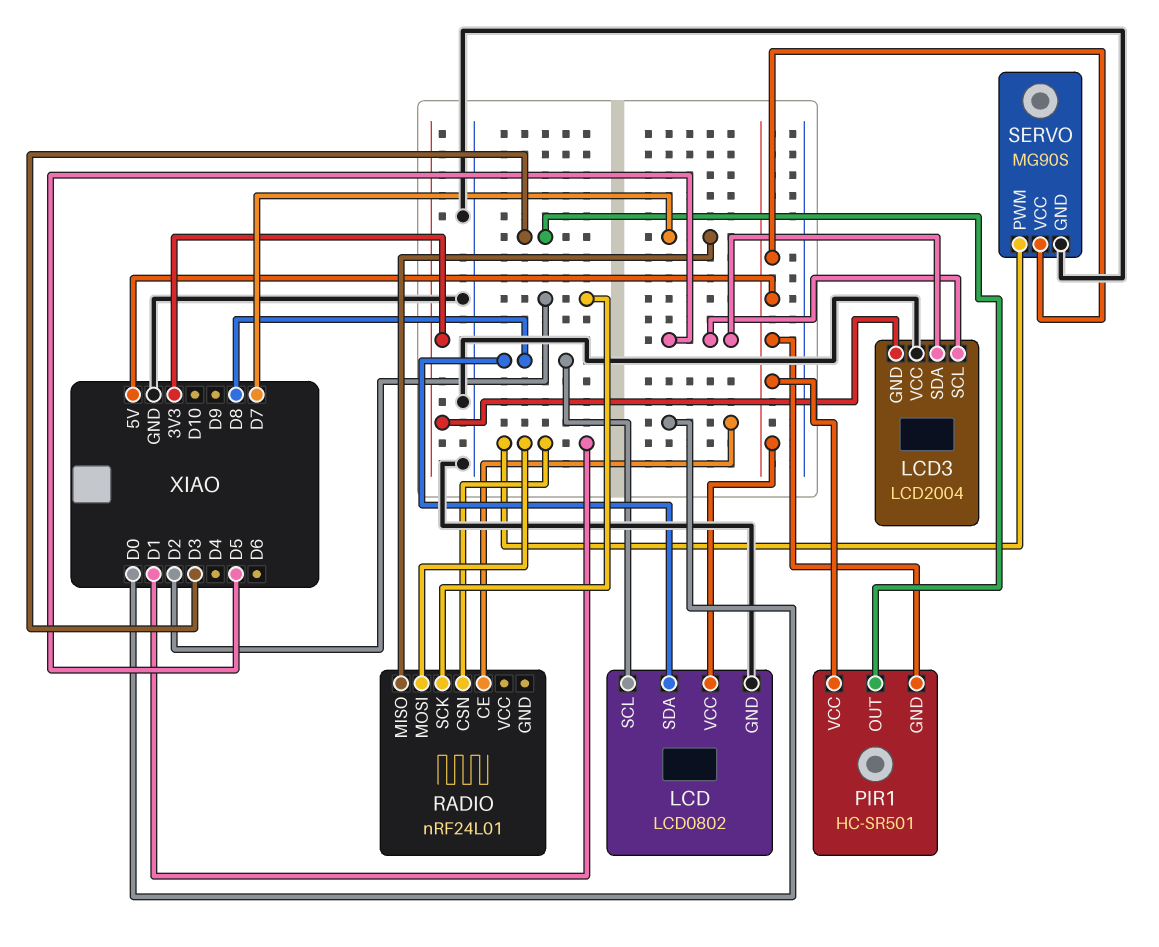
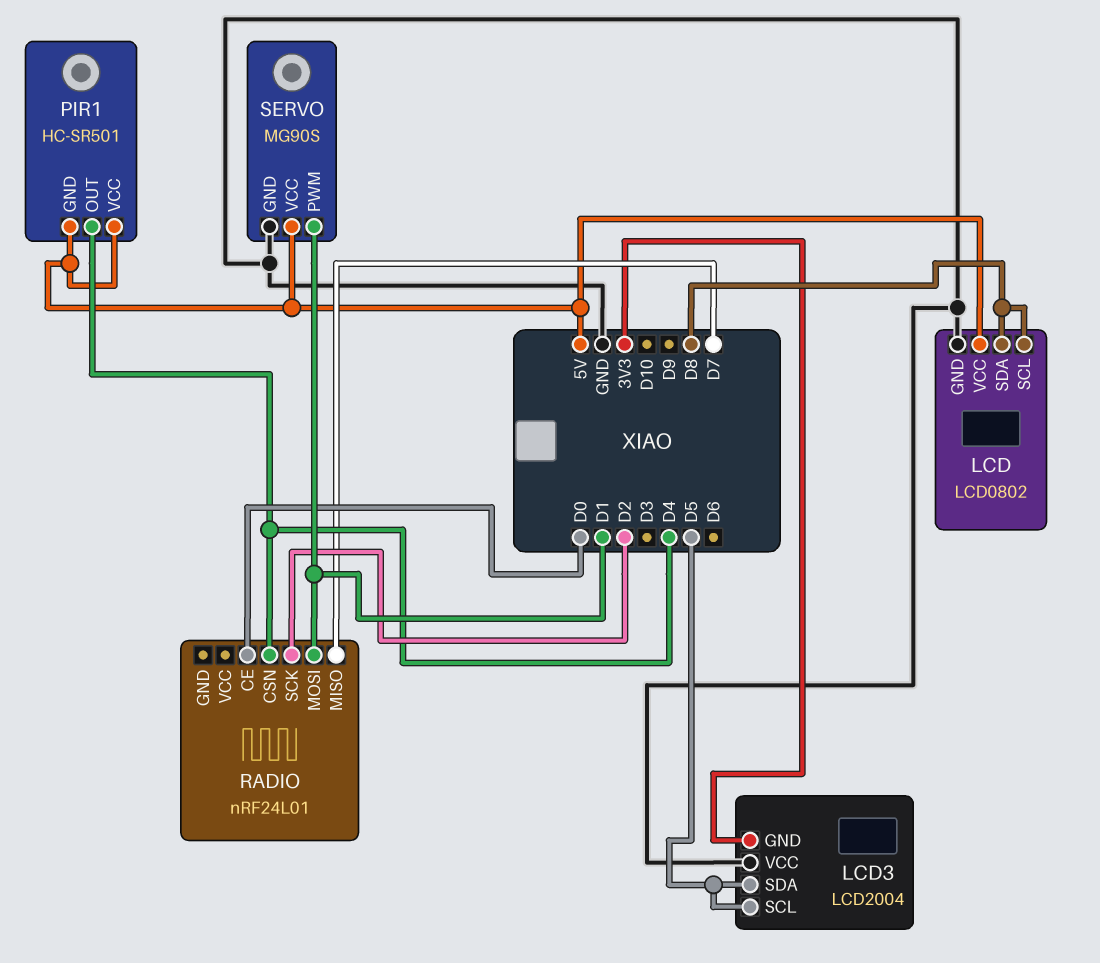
PIR1 pin OUT: D3 -> D4
RADIO pin CSN: D1 -> D4

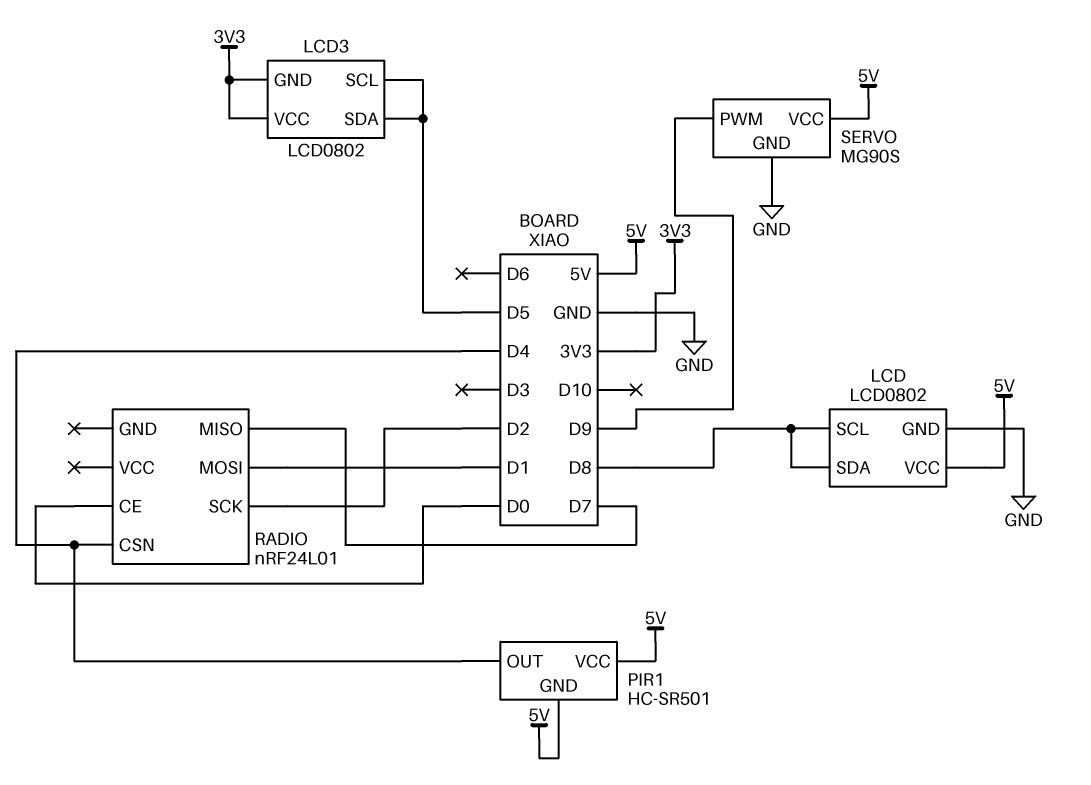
LCD3: LCD2004 -> LCD0802
LCD3 pin VCC: GND -> 3V3
SERVO pin PWM: D1 -> D9

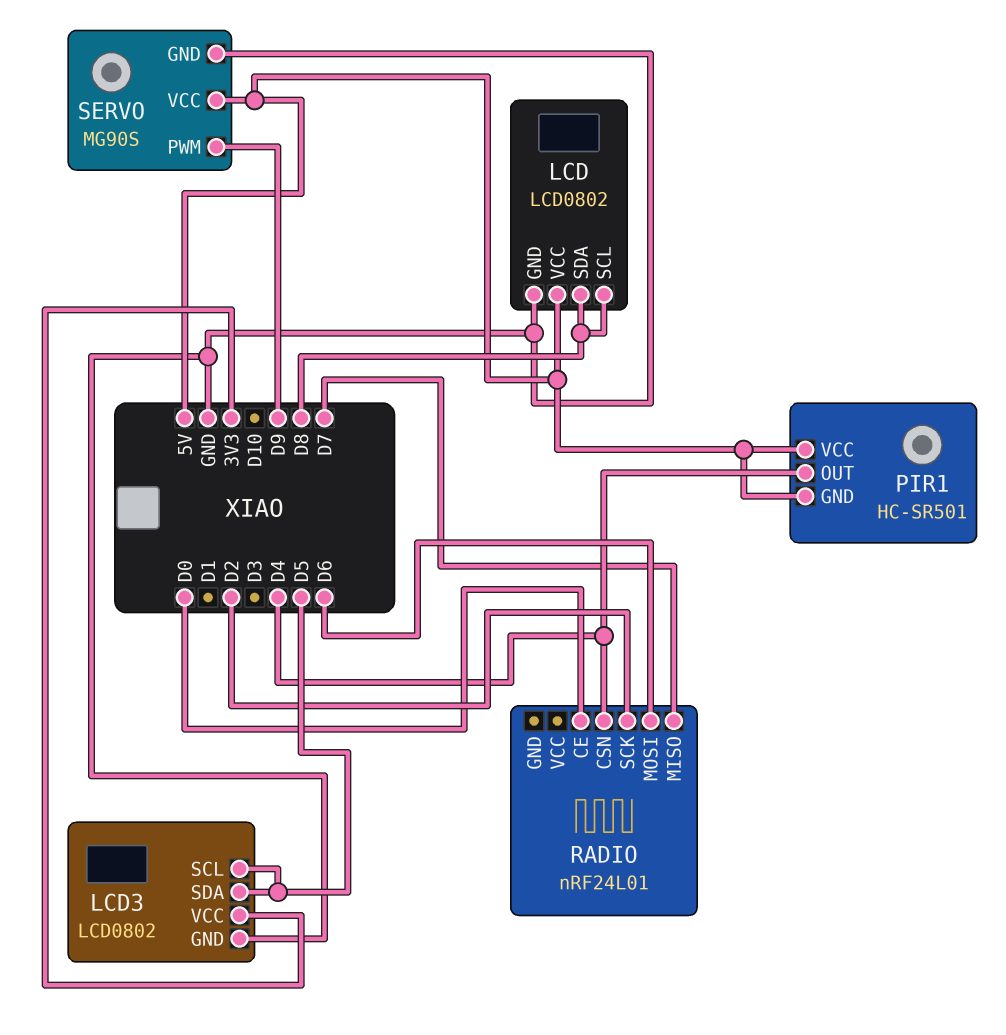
LCD3 pin GND: 3V3 -> GND
RADIO pin MOSI: D1 -> D6

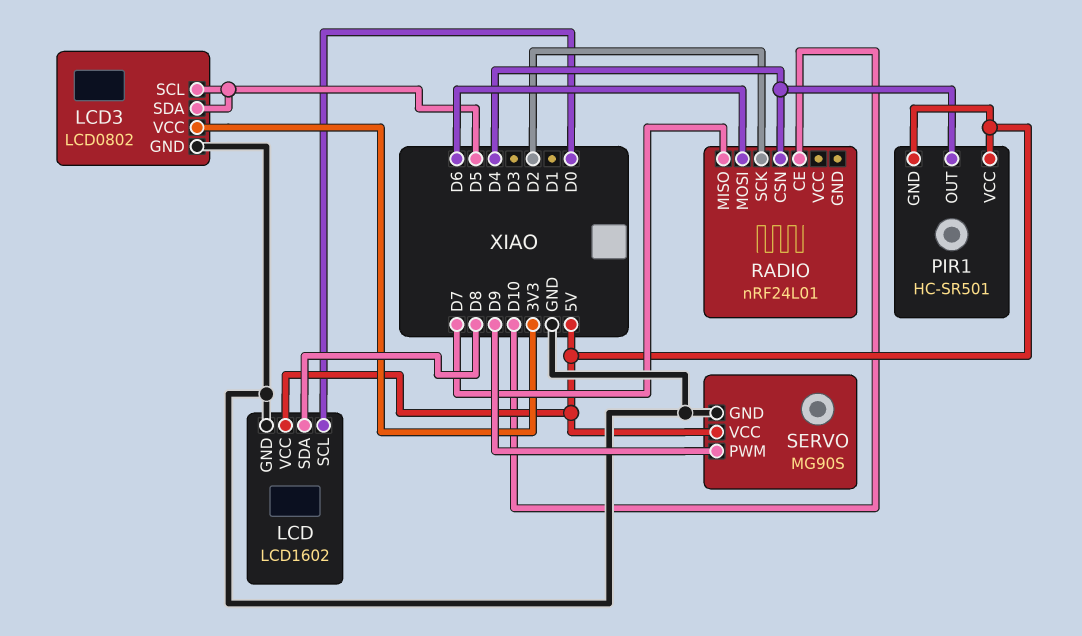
LCD: LCD0802 -> LCD1602
LCD pin SCL: D8 -> D0
RADIO pin CE: D0 -> D10

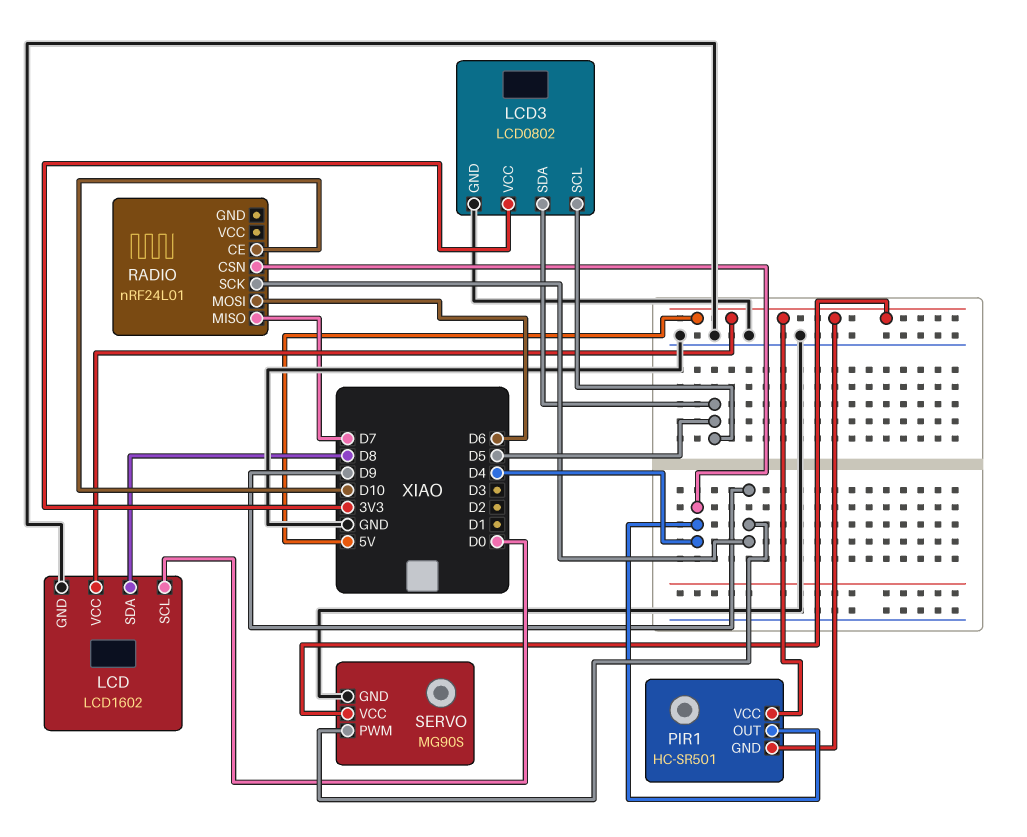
RADIO pin SCK: D2 -> D9

